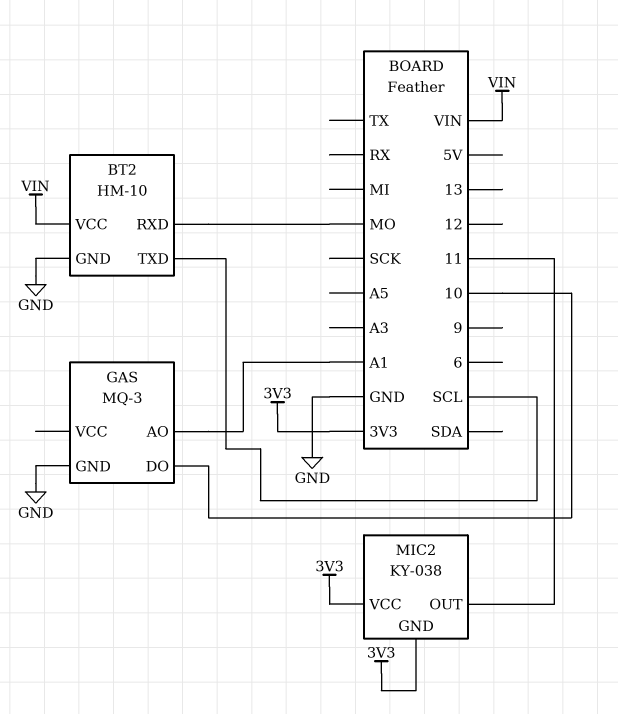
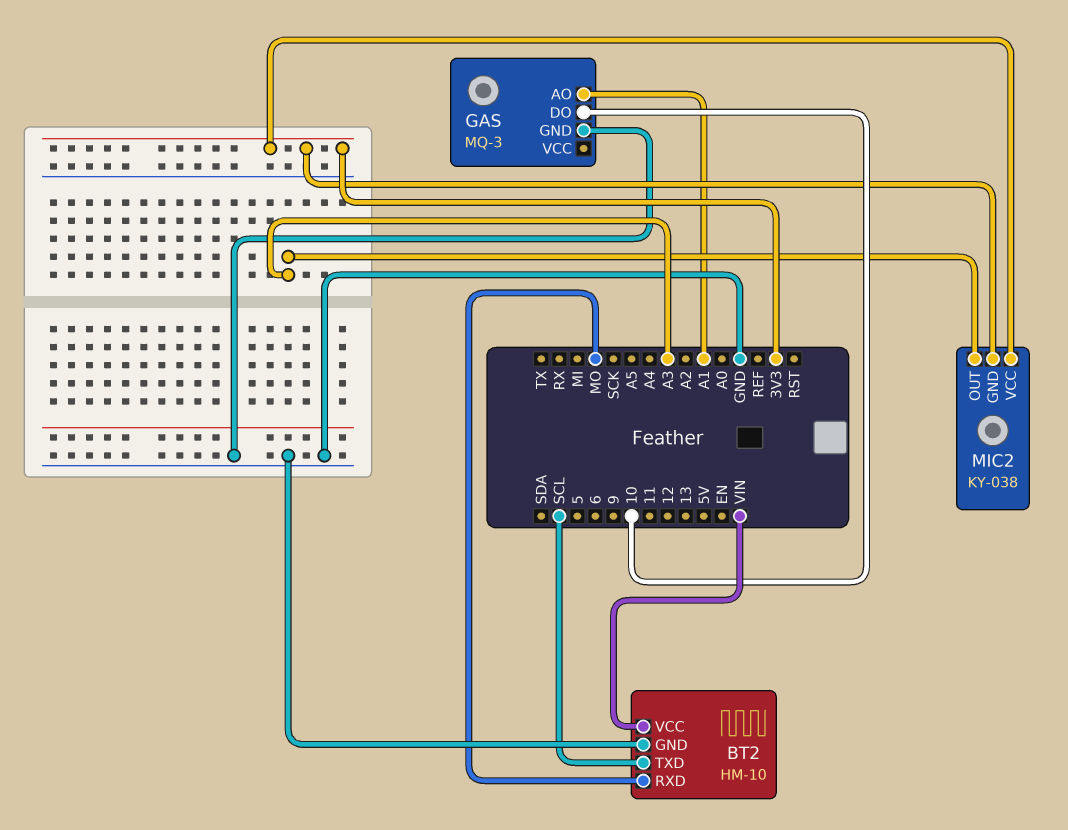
MIC2 pin OUT: 11 -> A3

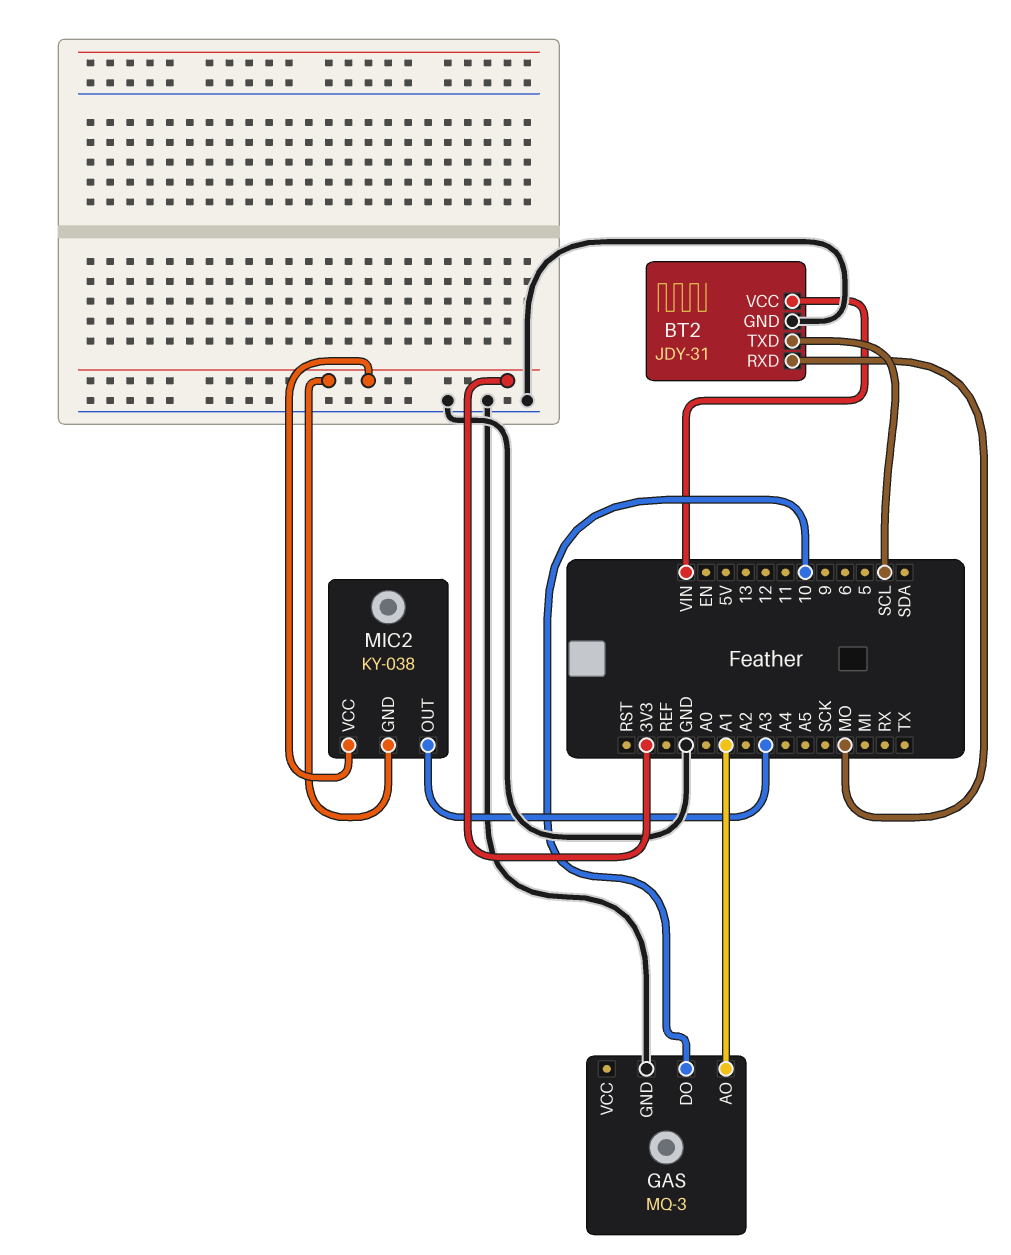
BT2: HM-10 -> JDY-31

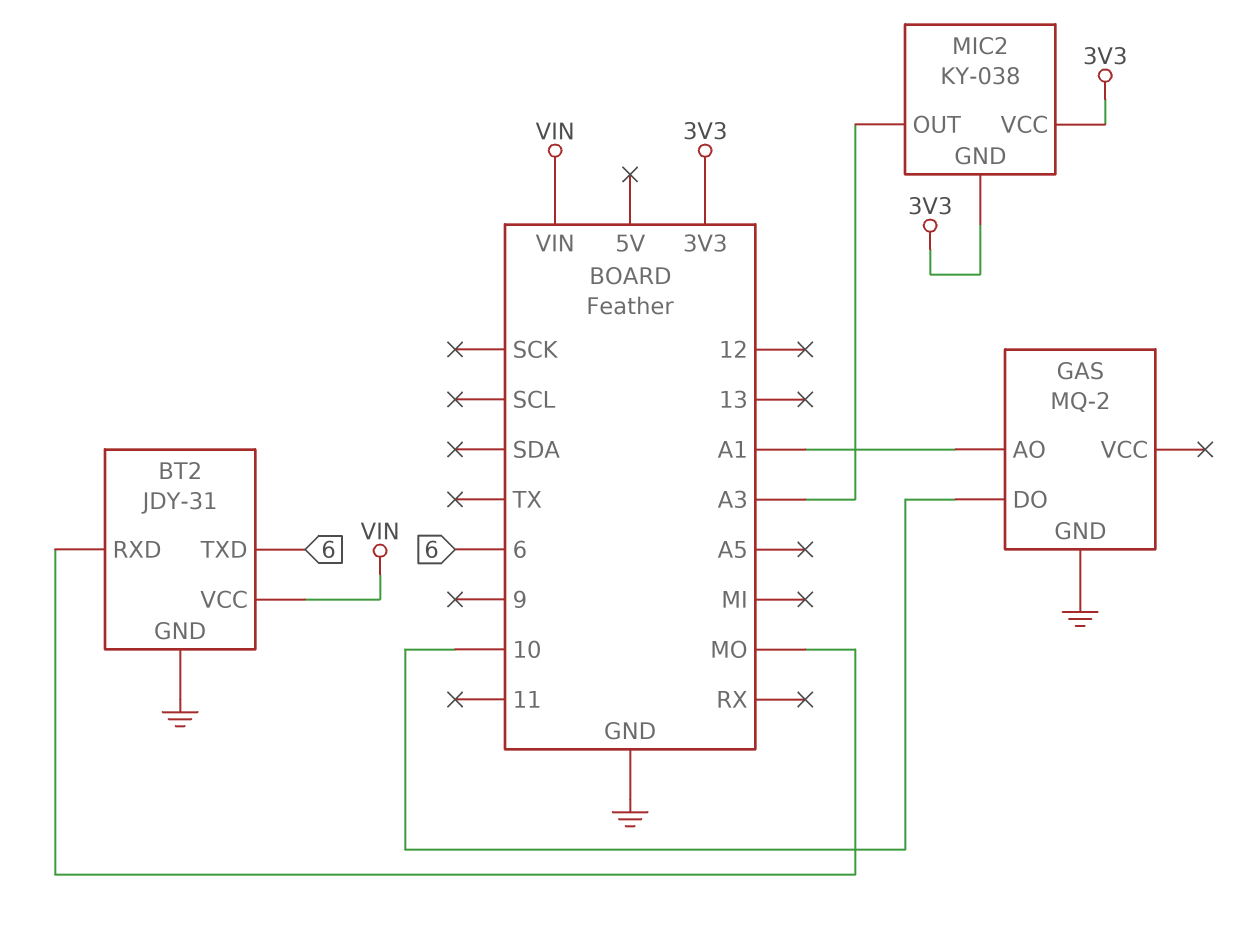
BT2 pin TXD: SCL -> 6
GAS: MQ-3 -> MQ-2

